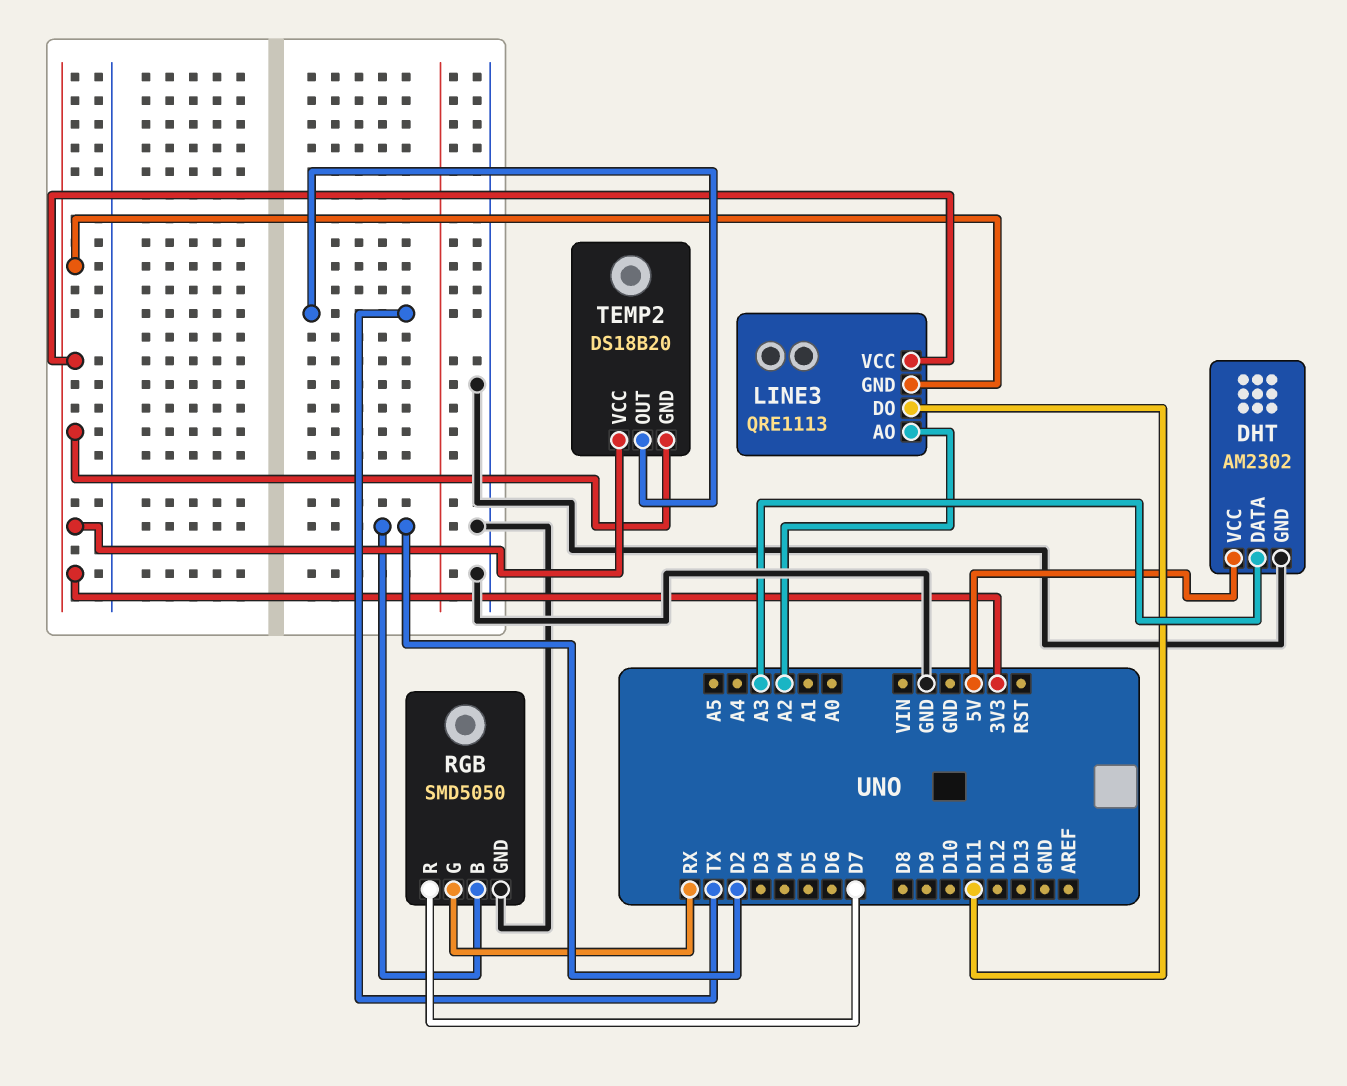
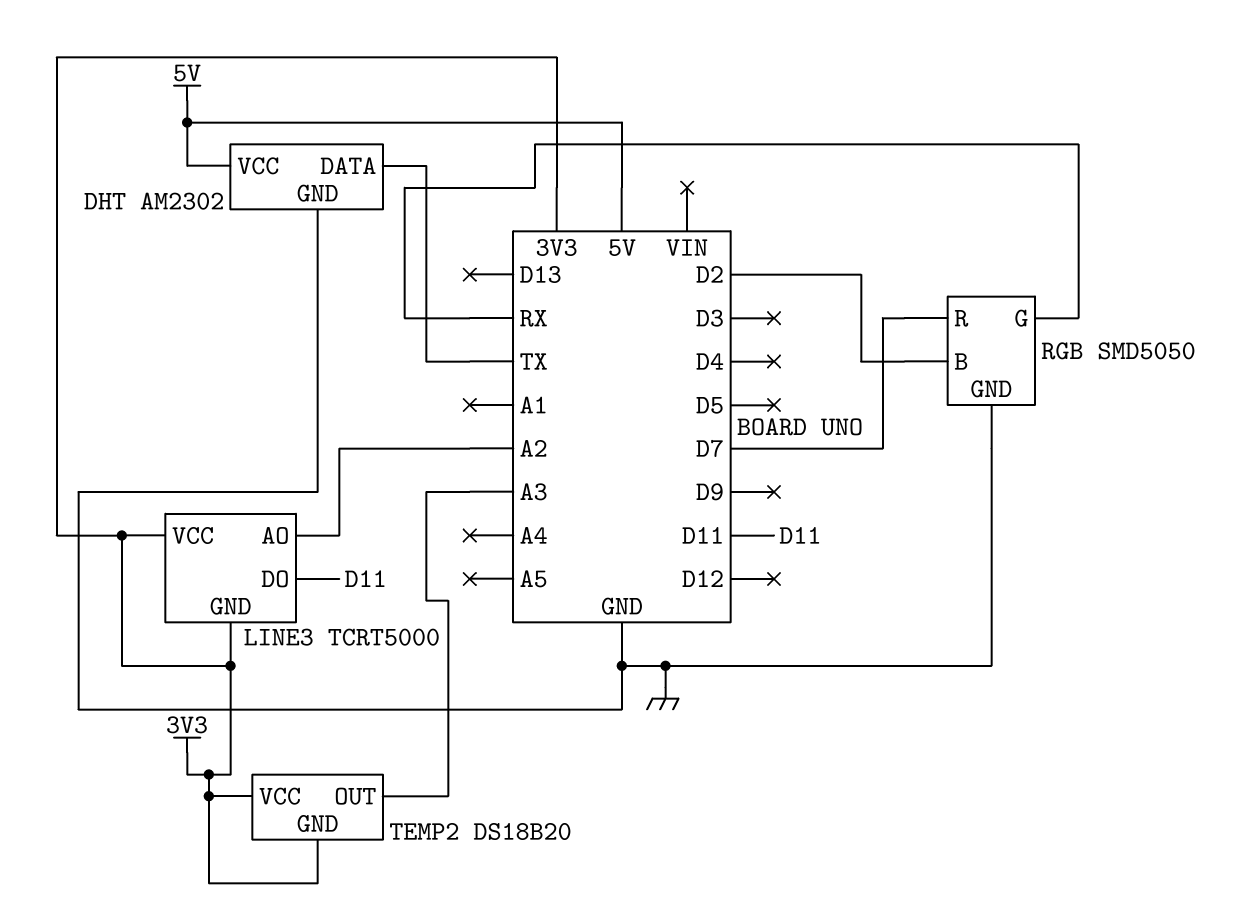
DHT pin DATA: A3 -> TX
LINE3: QRE1113 -> TCRT5000
TEMP2 pin OUT: TX -> A3

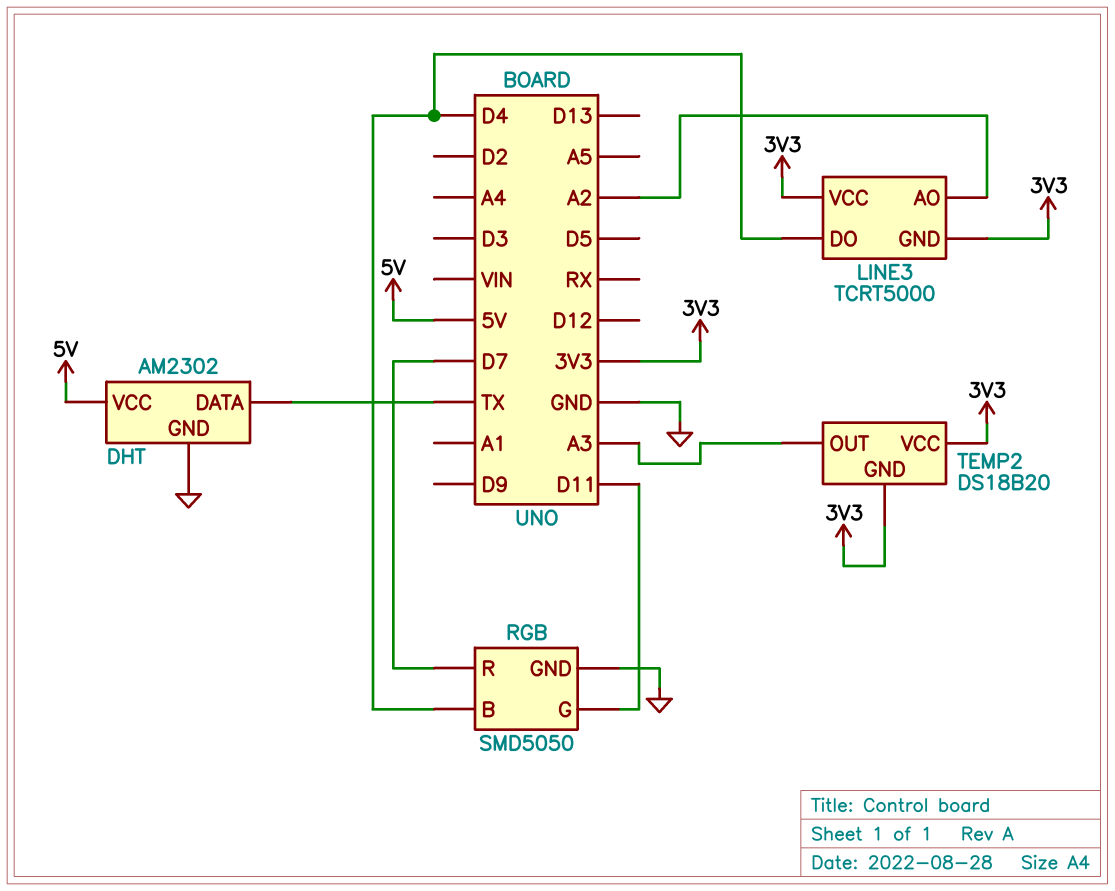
LINE3 pin DO: D11 -> D4
RGB pin B: D2 -> D4
RGB pin G: RX -> D11

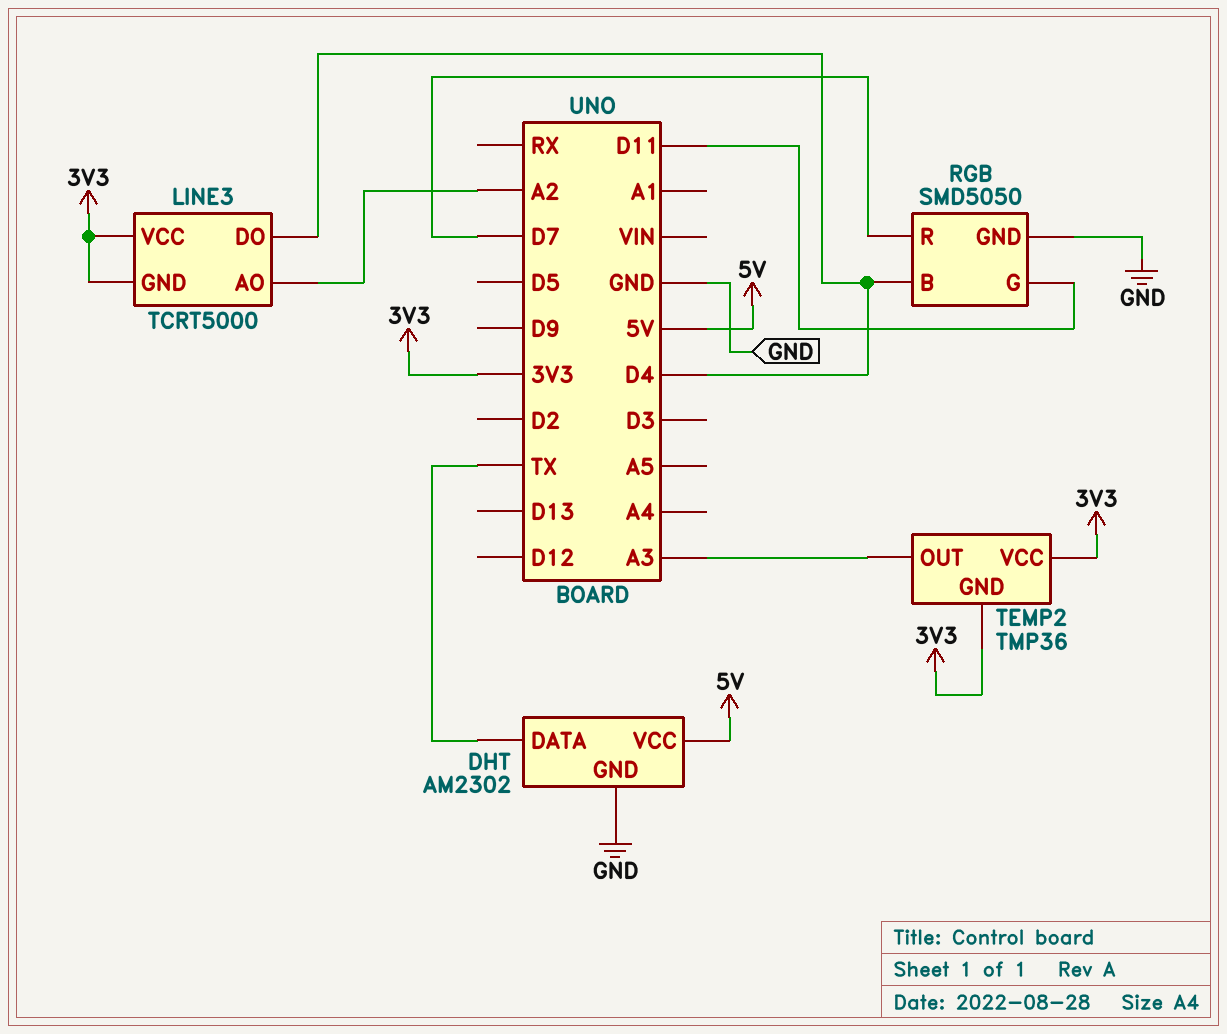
TEMP2: DS18B20 -> TMP36

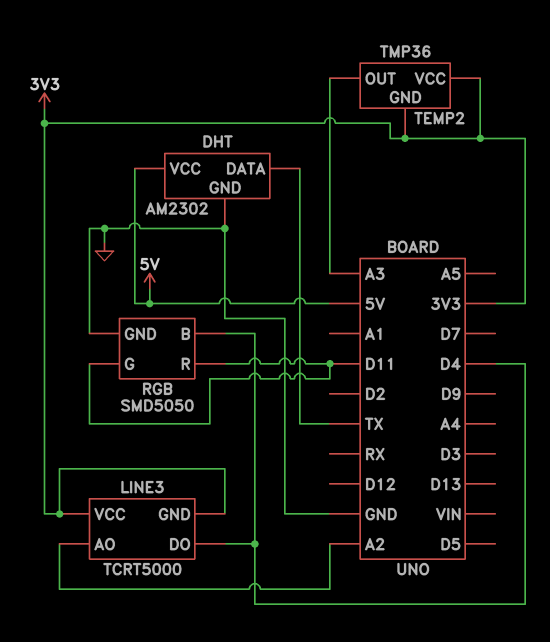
RGB pin R: D7 -> D11

